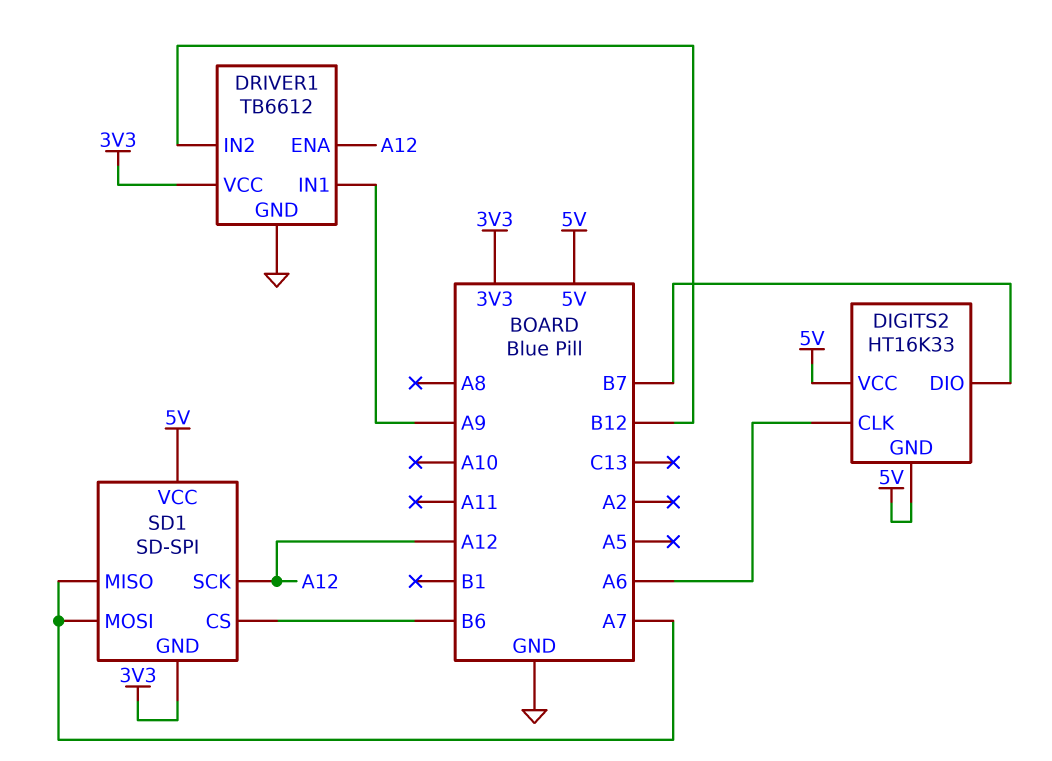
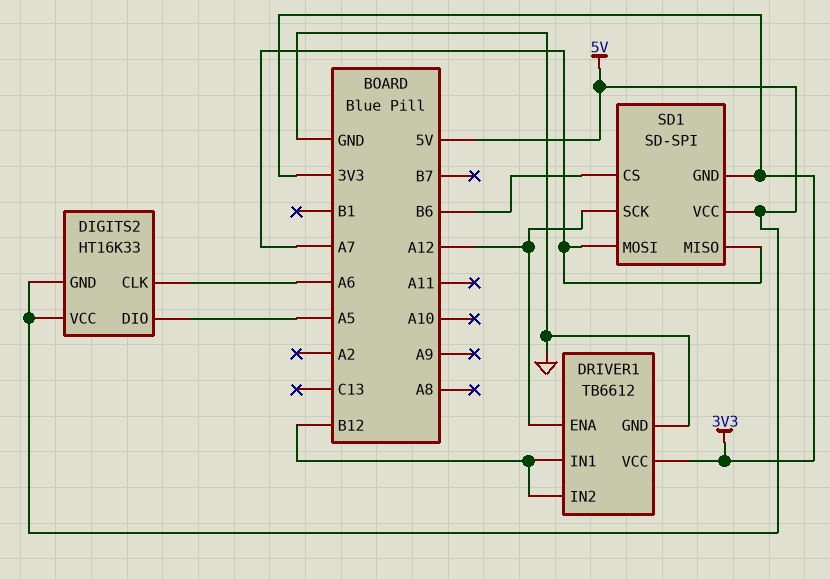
DIGITS2 pin DIO: B7 -> A5
DRIVER1 pin IN1: A9 -> B12

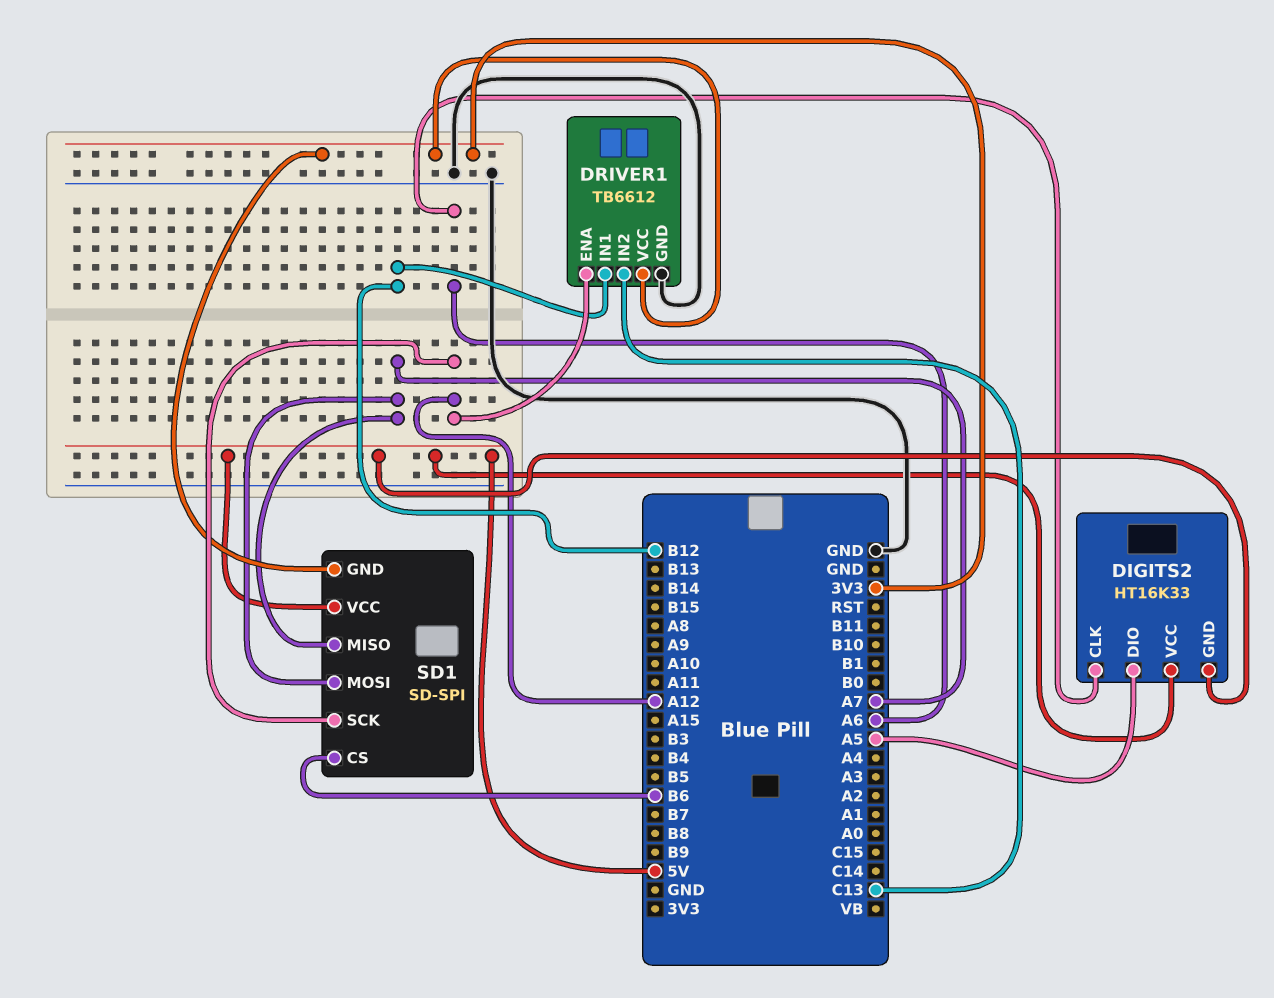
DRIVER1 pin IN2: B12 -> C13

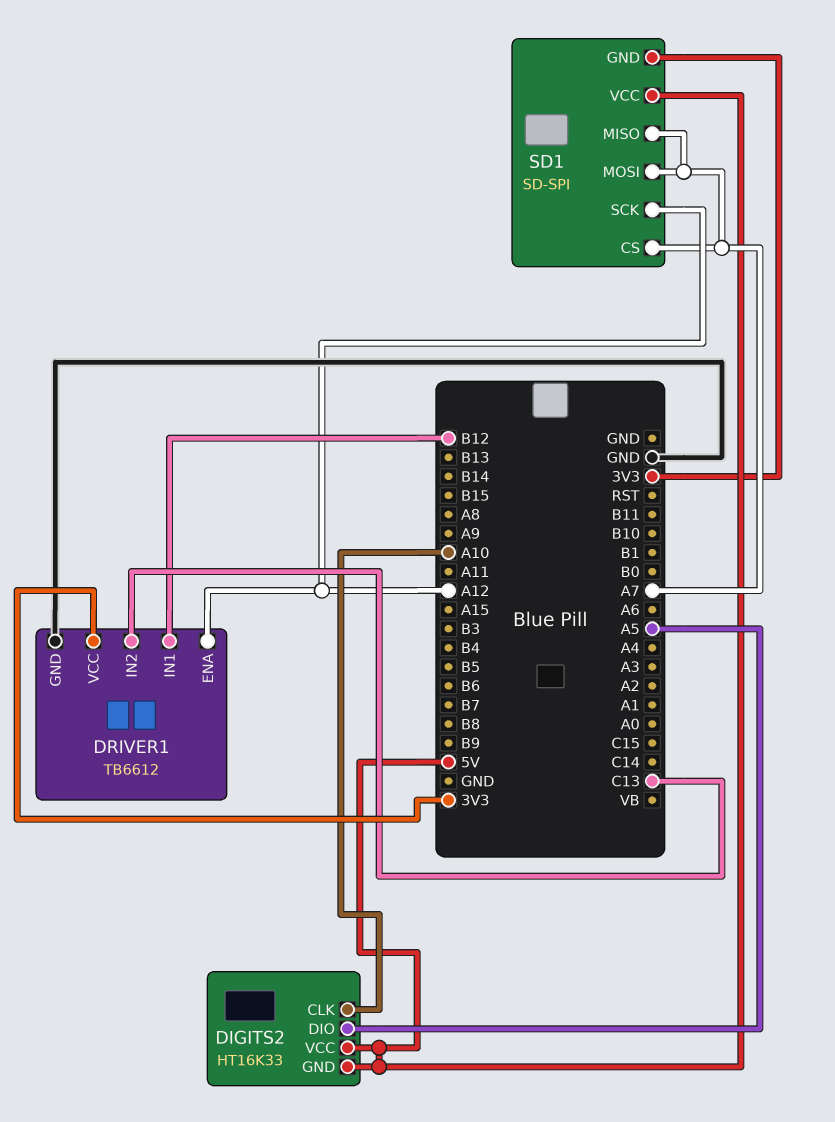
DIGITS2 pin CLK: A6 -> A10
SD1 pin CS: B6 -> A7

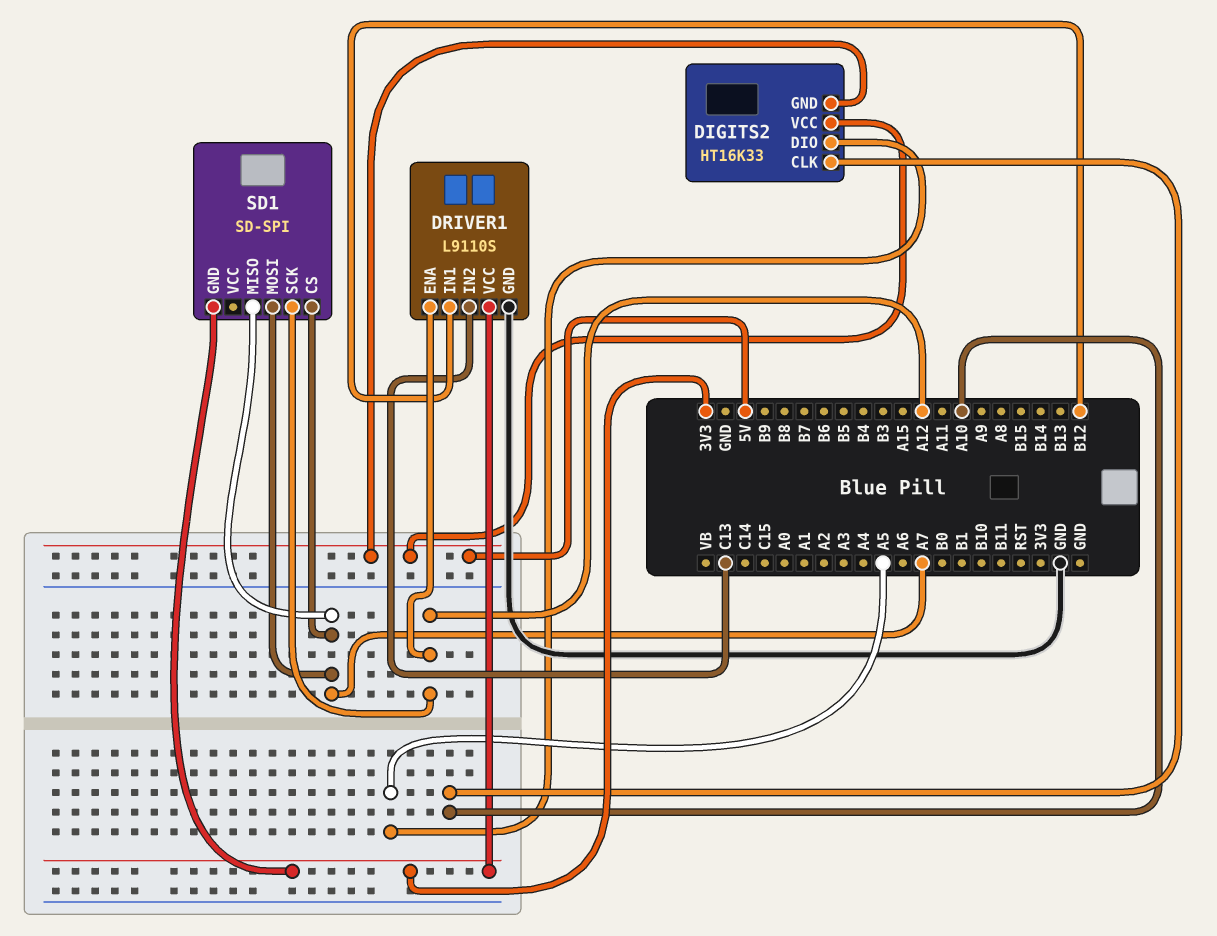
DRIVER1: TB6612 -> L9110S
SD1 pin VCC: 5V -> none

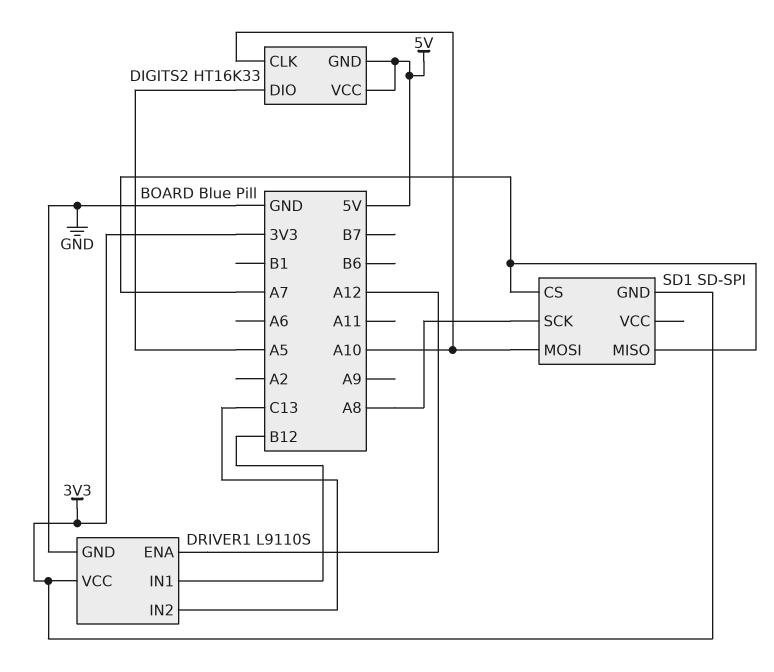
SD1 pin MOSI: A7 -> A10
SD1 pin SCK: A12 -> A8

